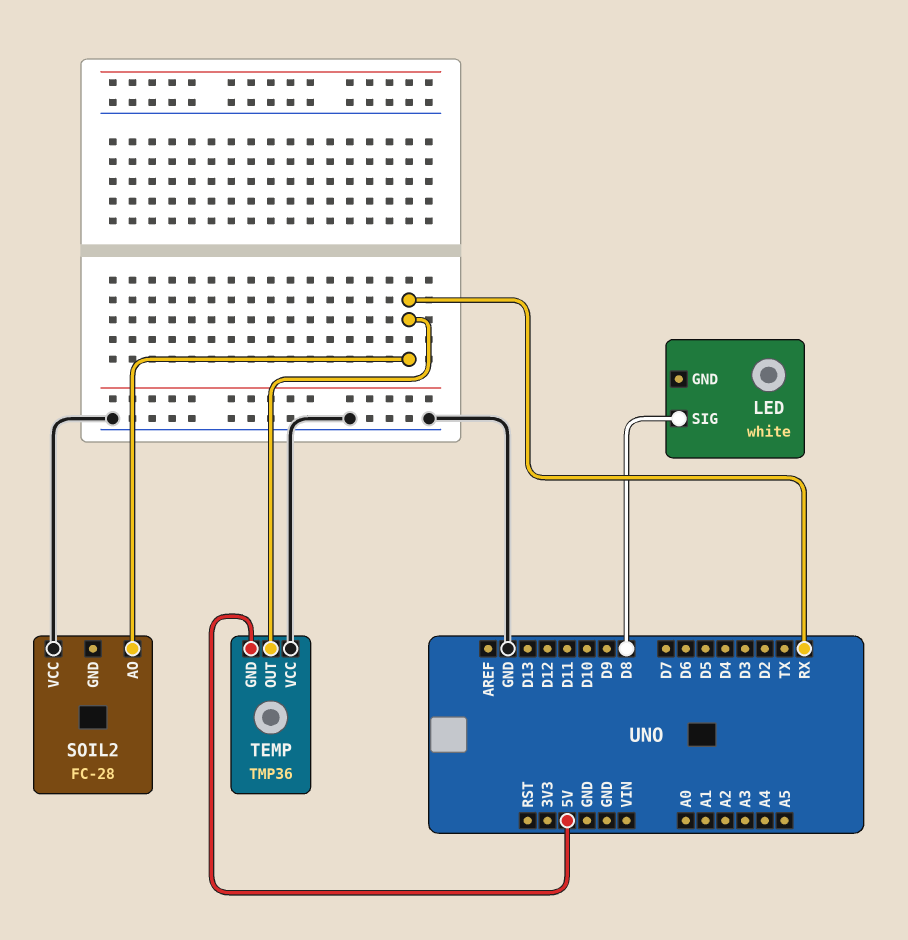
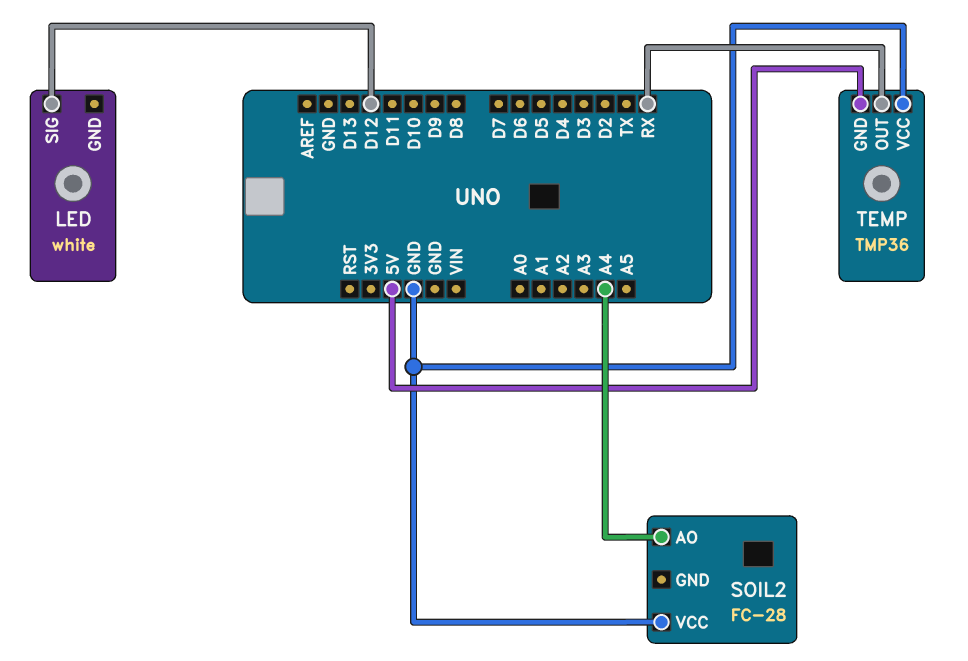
LED pin SIG: D8 -> D12
SOIL2 pin AO: RX -> A4

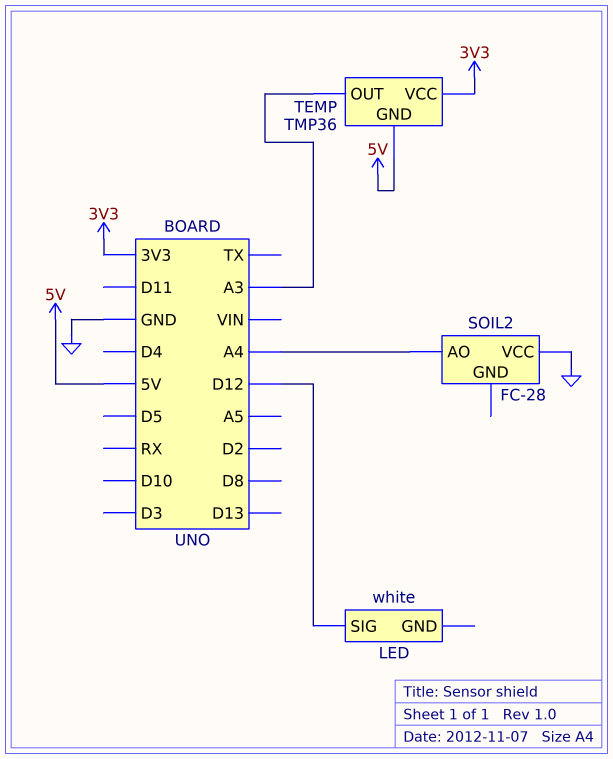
TEMP pin OUT: RX -> A3
TEMP pin VCC: GND -> 3V3

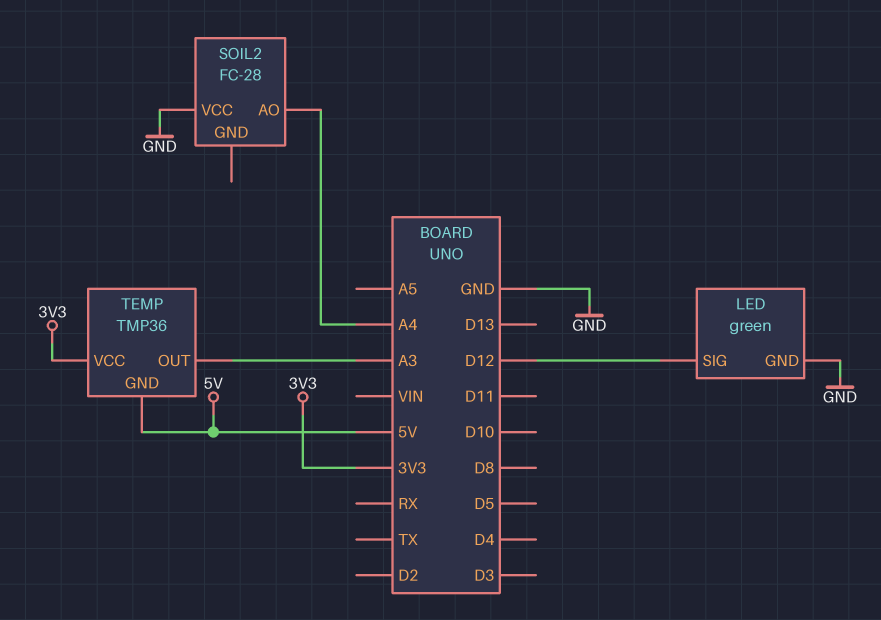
LED: white -> green
LED pin GND: none -> GND

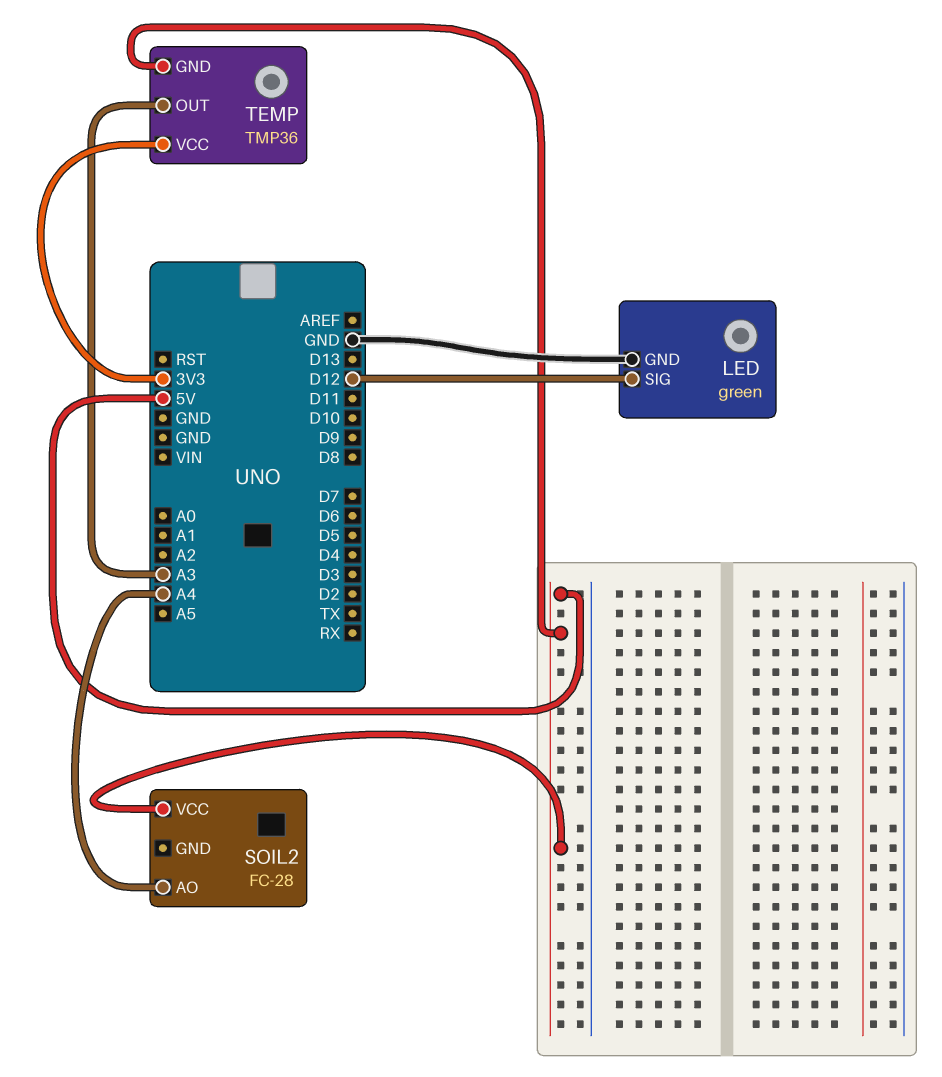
SOIL2 pin VCC: GND -> 5V

